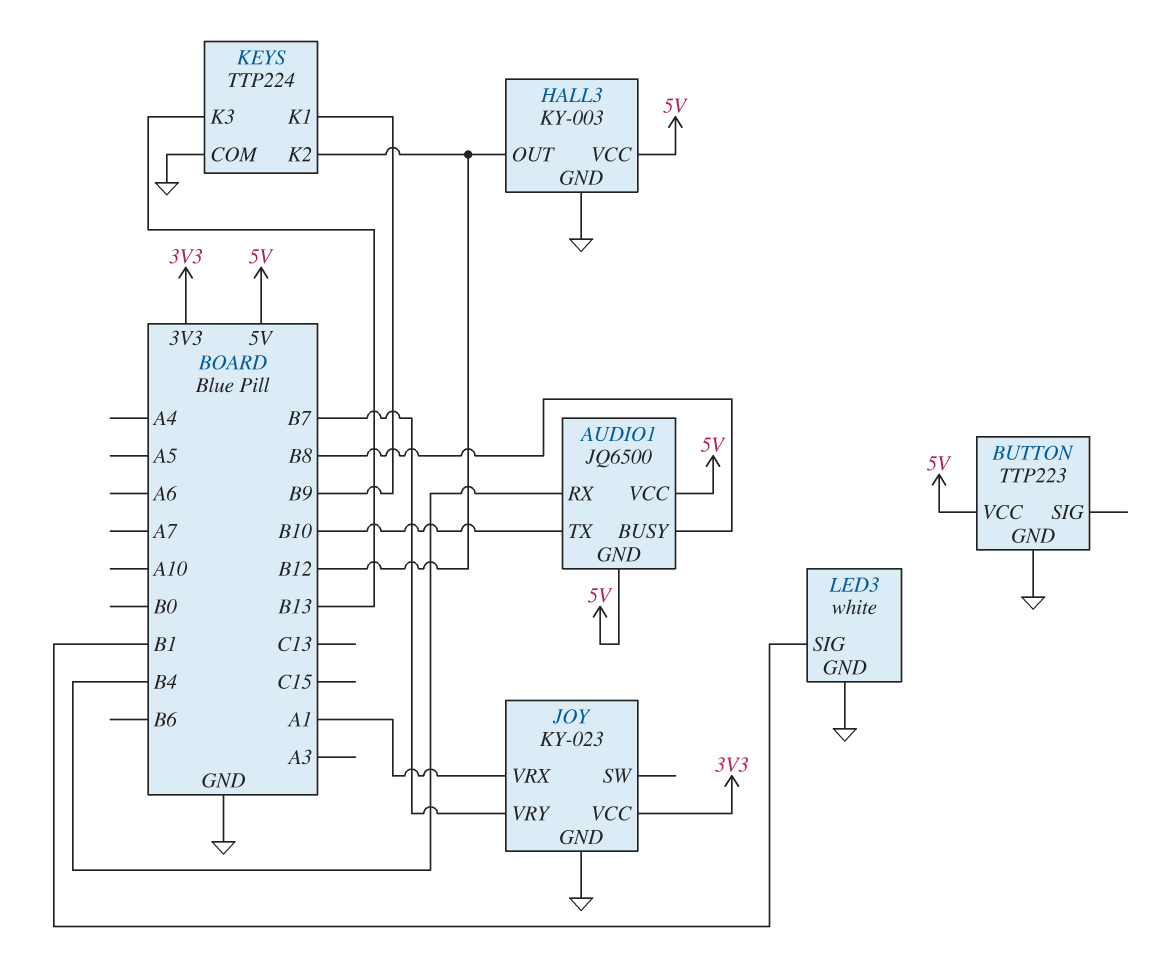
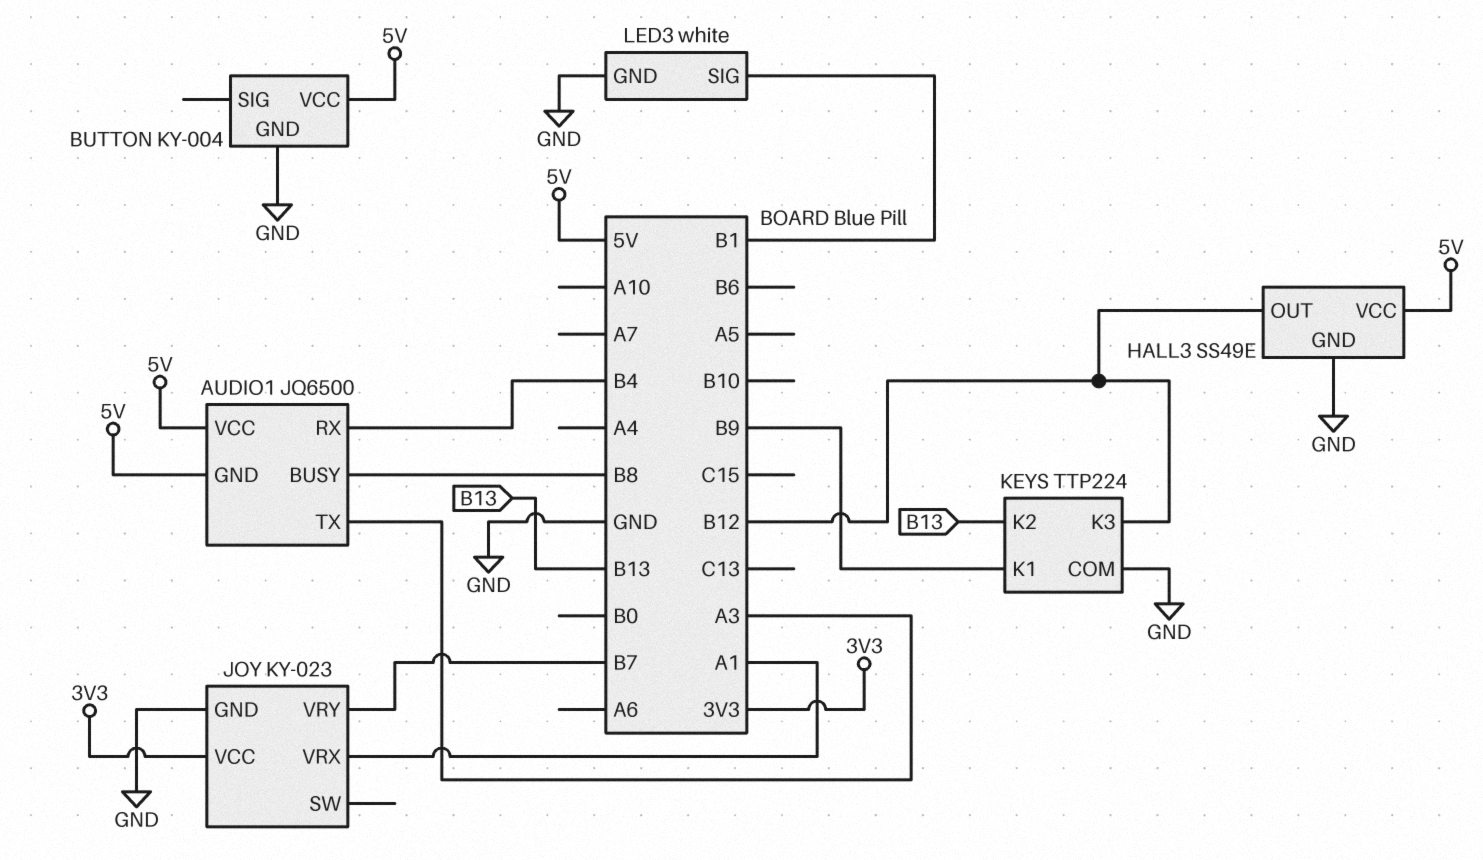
AUDIO1 pin TX: B10 -> A3
BUTTON: TTP223 -> KY-004
HALL3: KY-003 -> SS49E
KEYS pin K2: B12 -> B13
KEYS pin K3: B13 -> B12

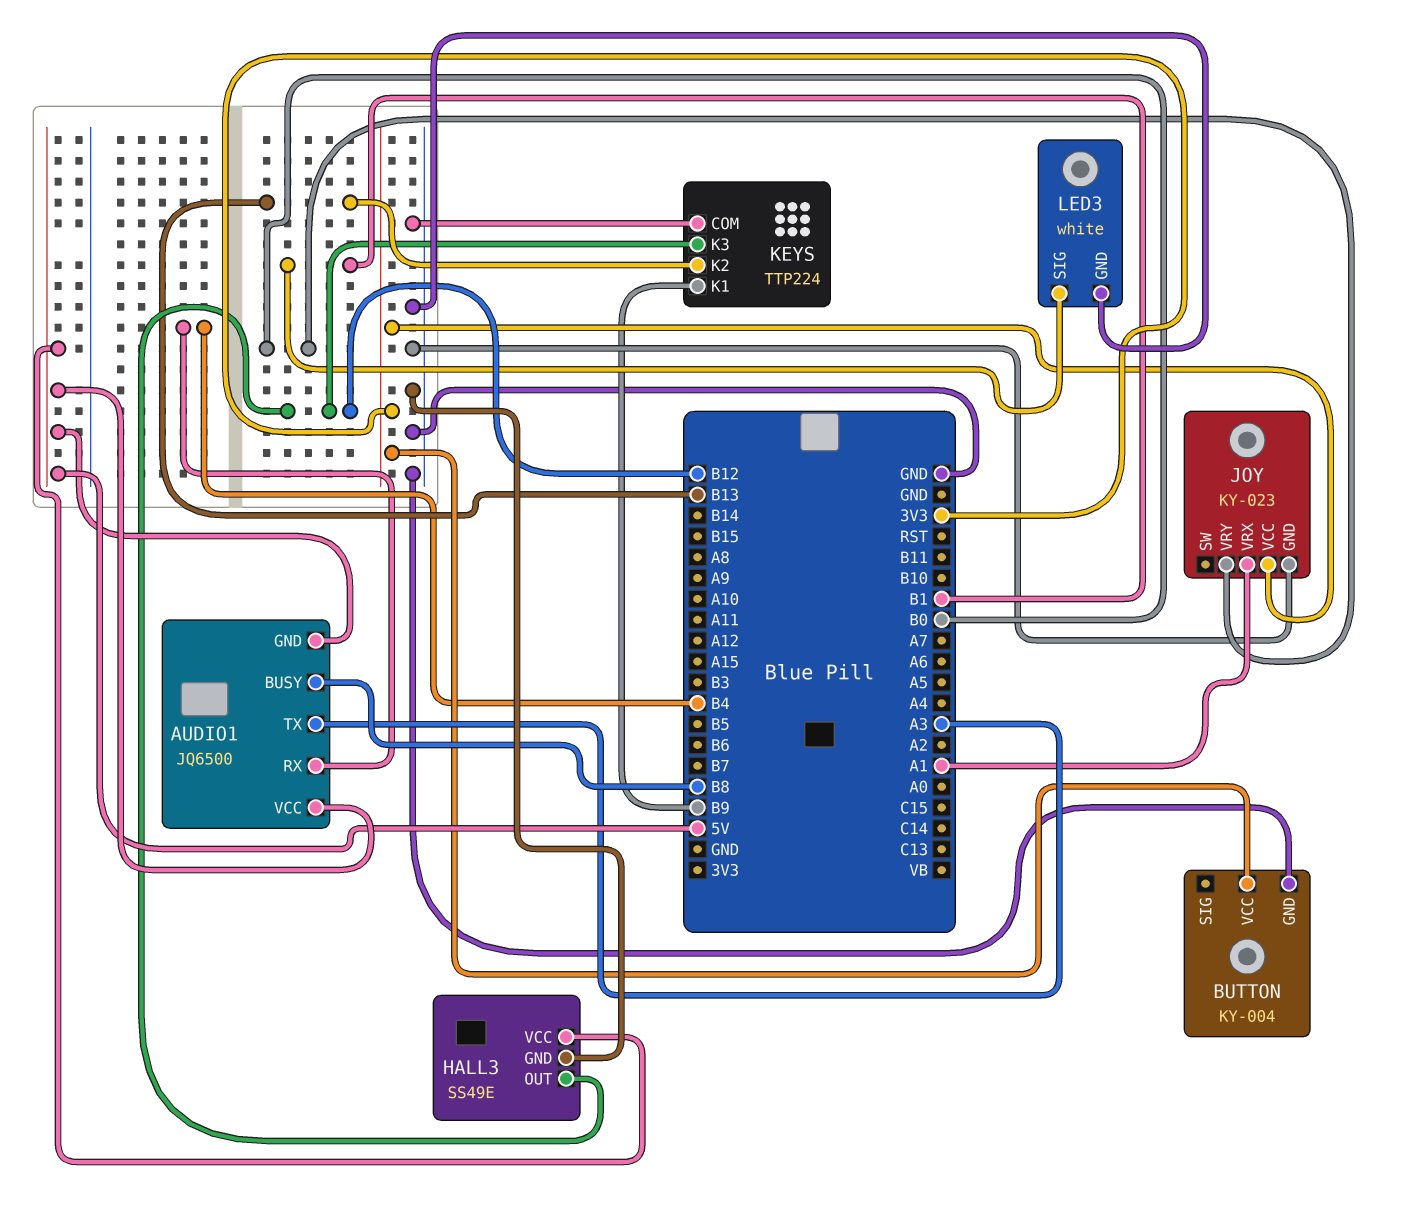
BUTTON pin VCC: 5V -> 3V3
JOY pin VRY: B7 -> B0

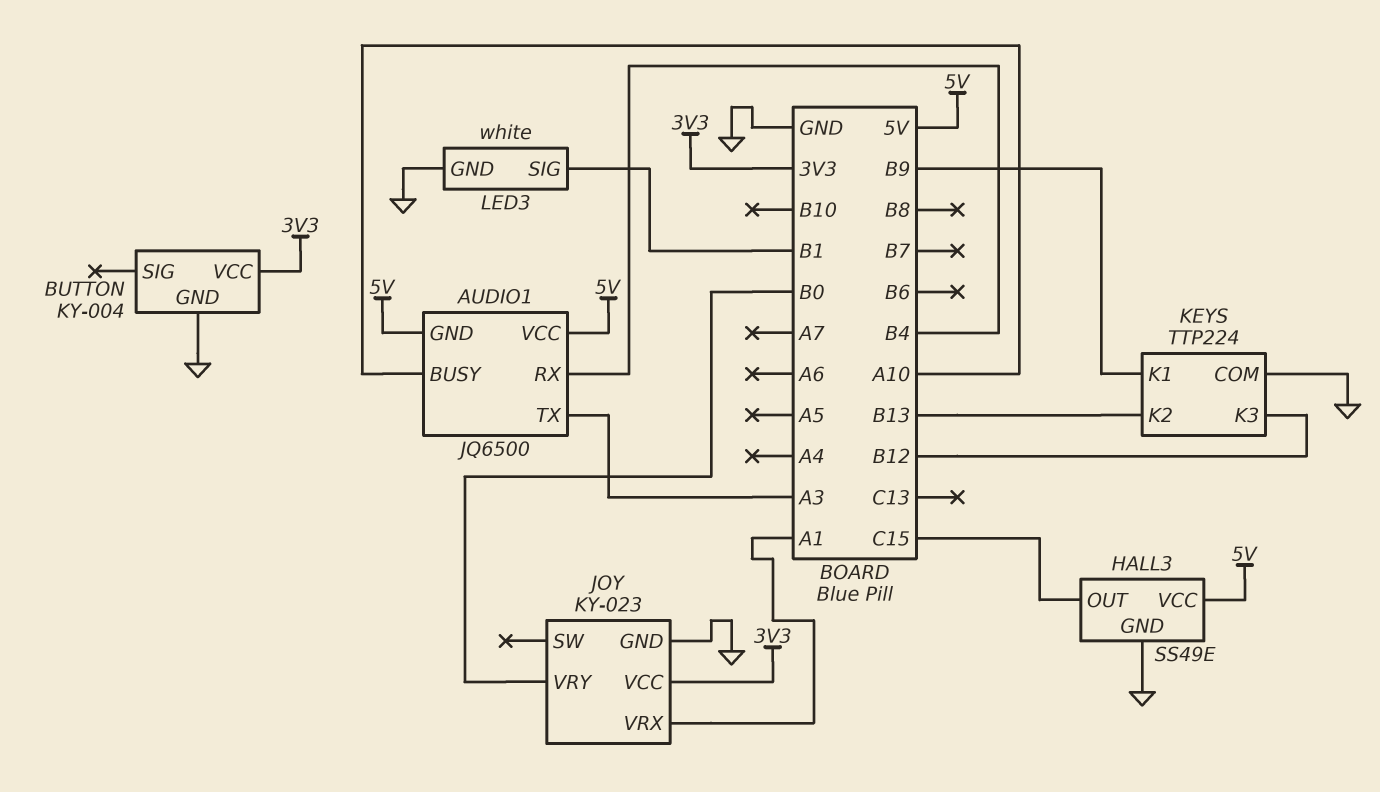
AUDIO1 pin BUSY: B8 -> A10
HALL3 pin OUT: B12 -> C15

